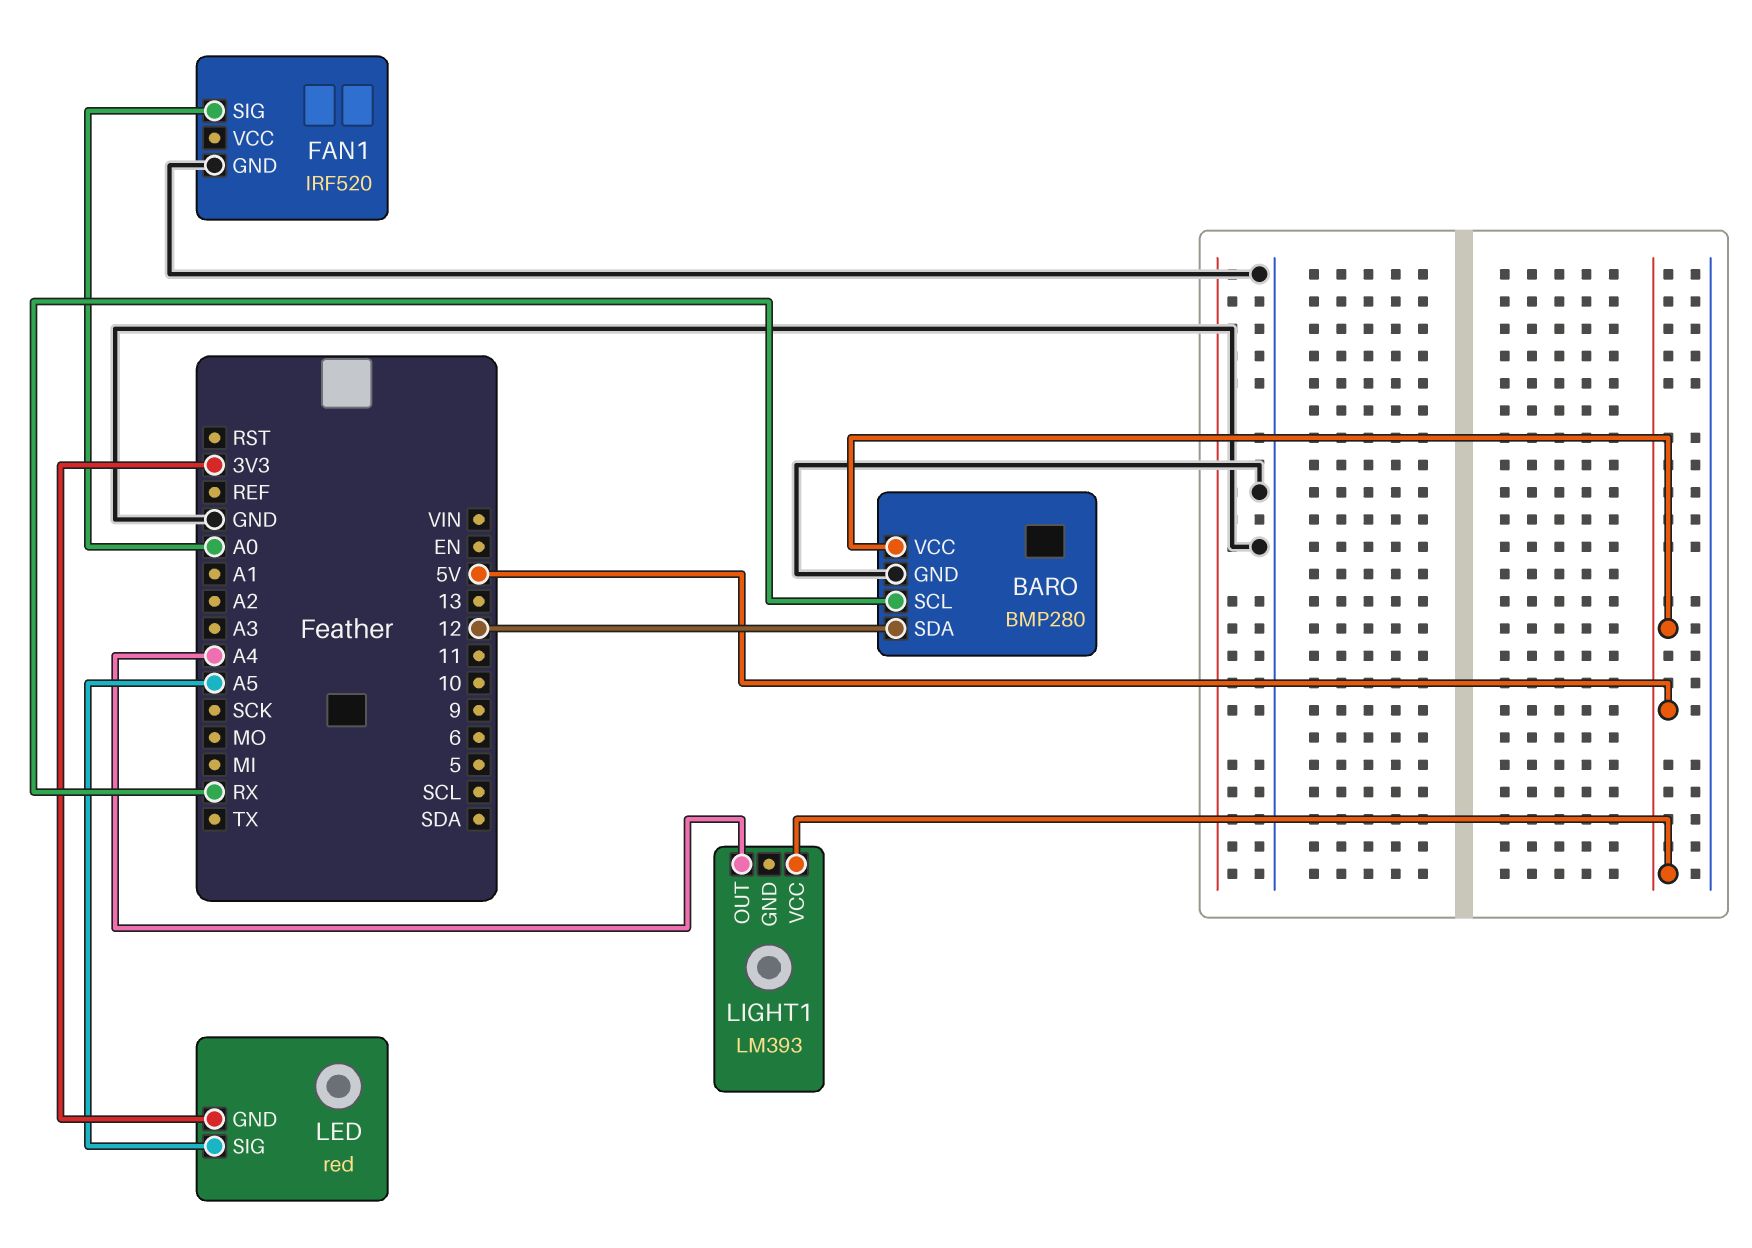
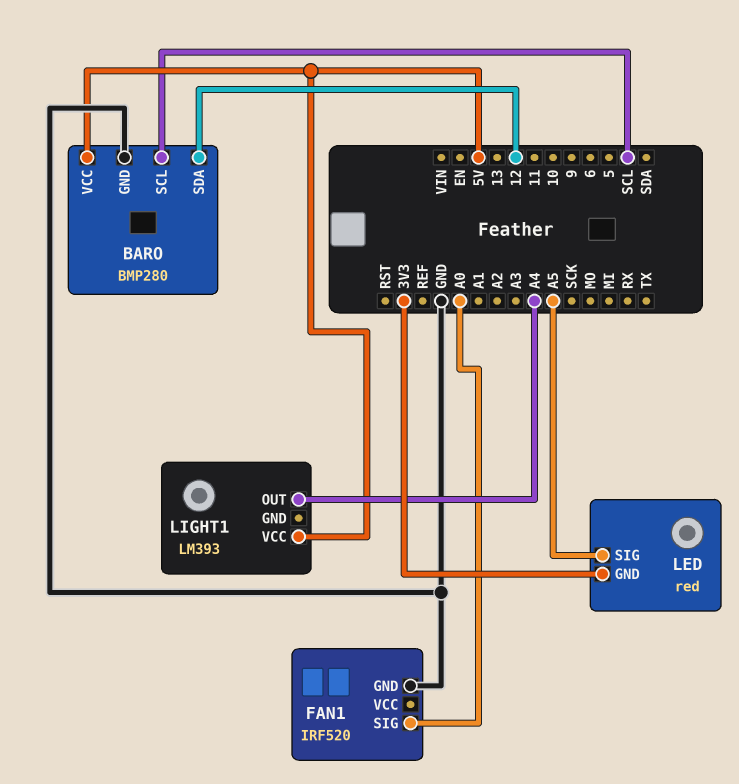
BARO pin SCL: RX -> SCL

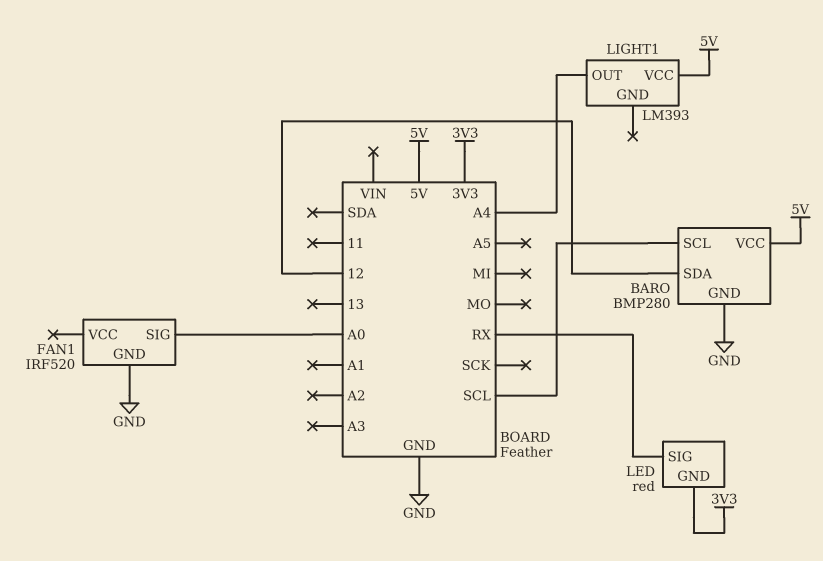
LED pin SIG: A5 -> RX

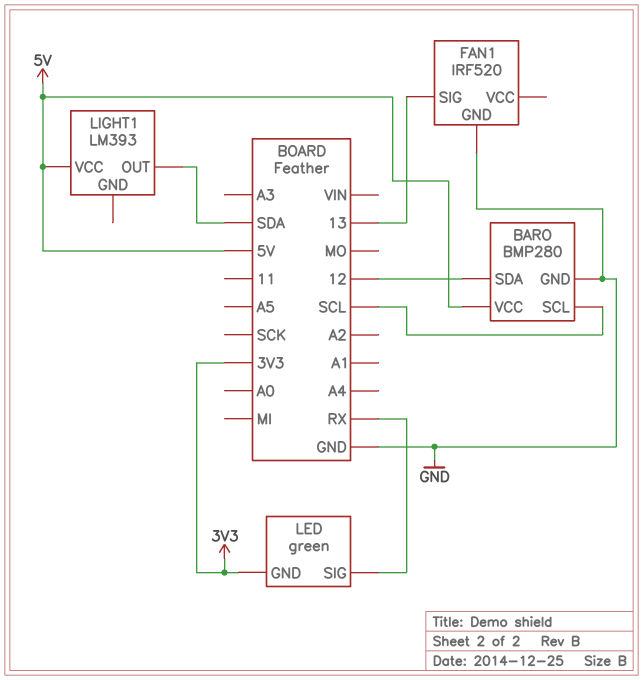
FAN1 pin SIG: A0 -> 13
LED: red -> green
LIGHT1 pin OUT: A4 -> SDA

